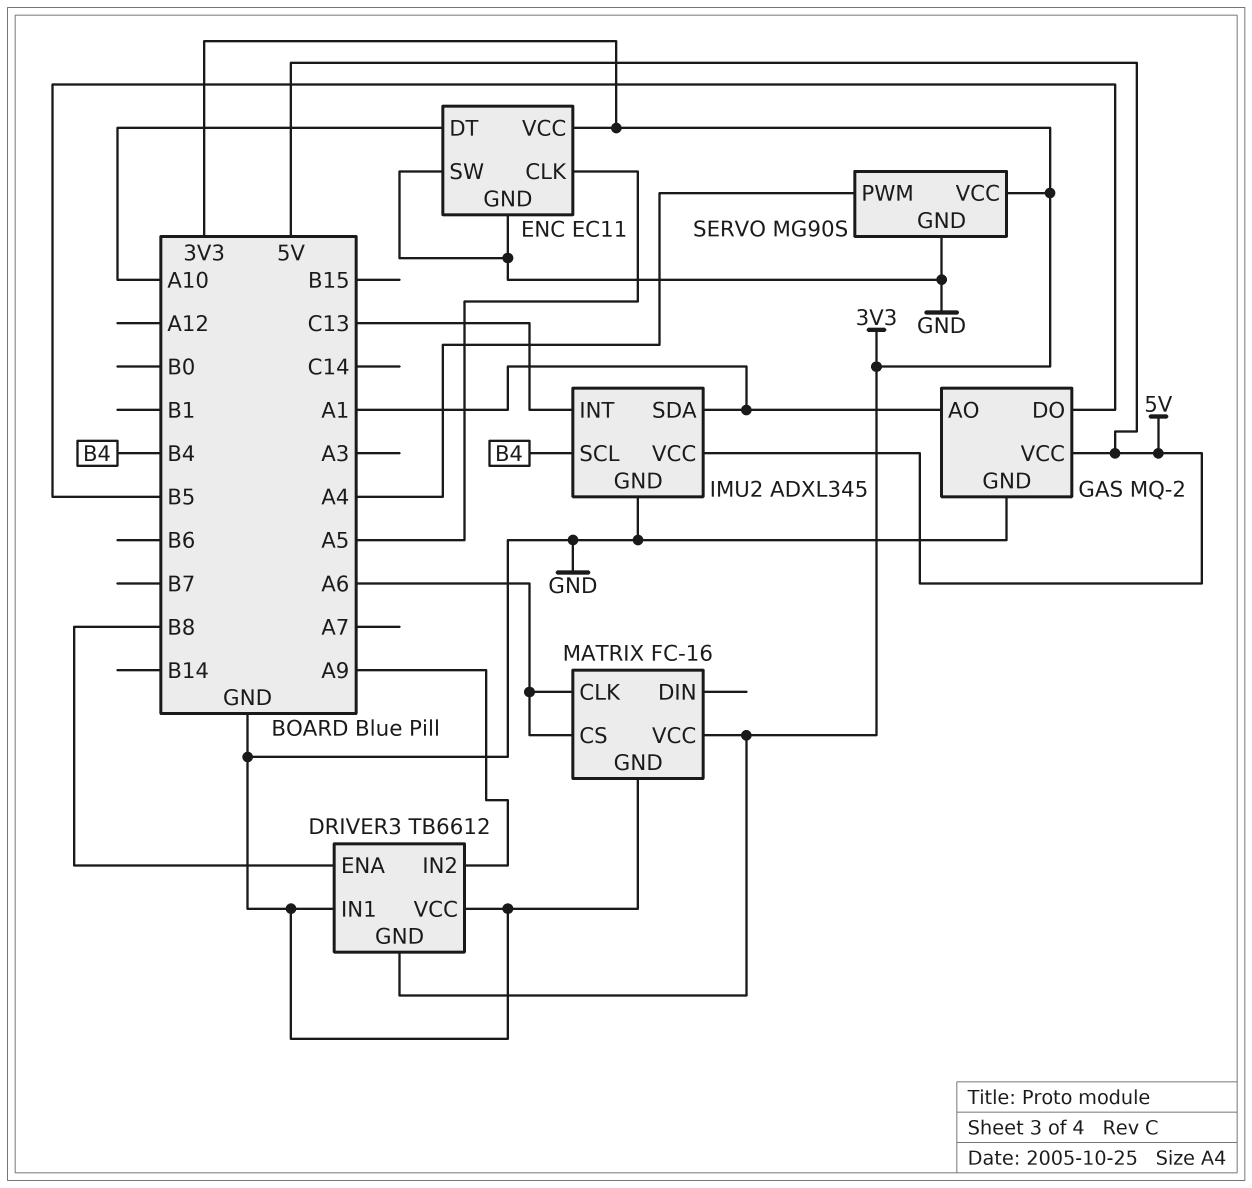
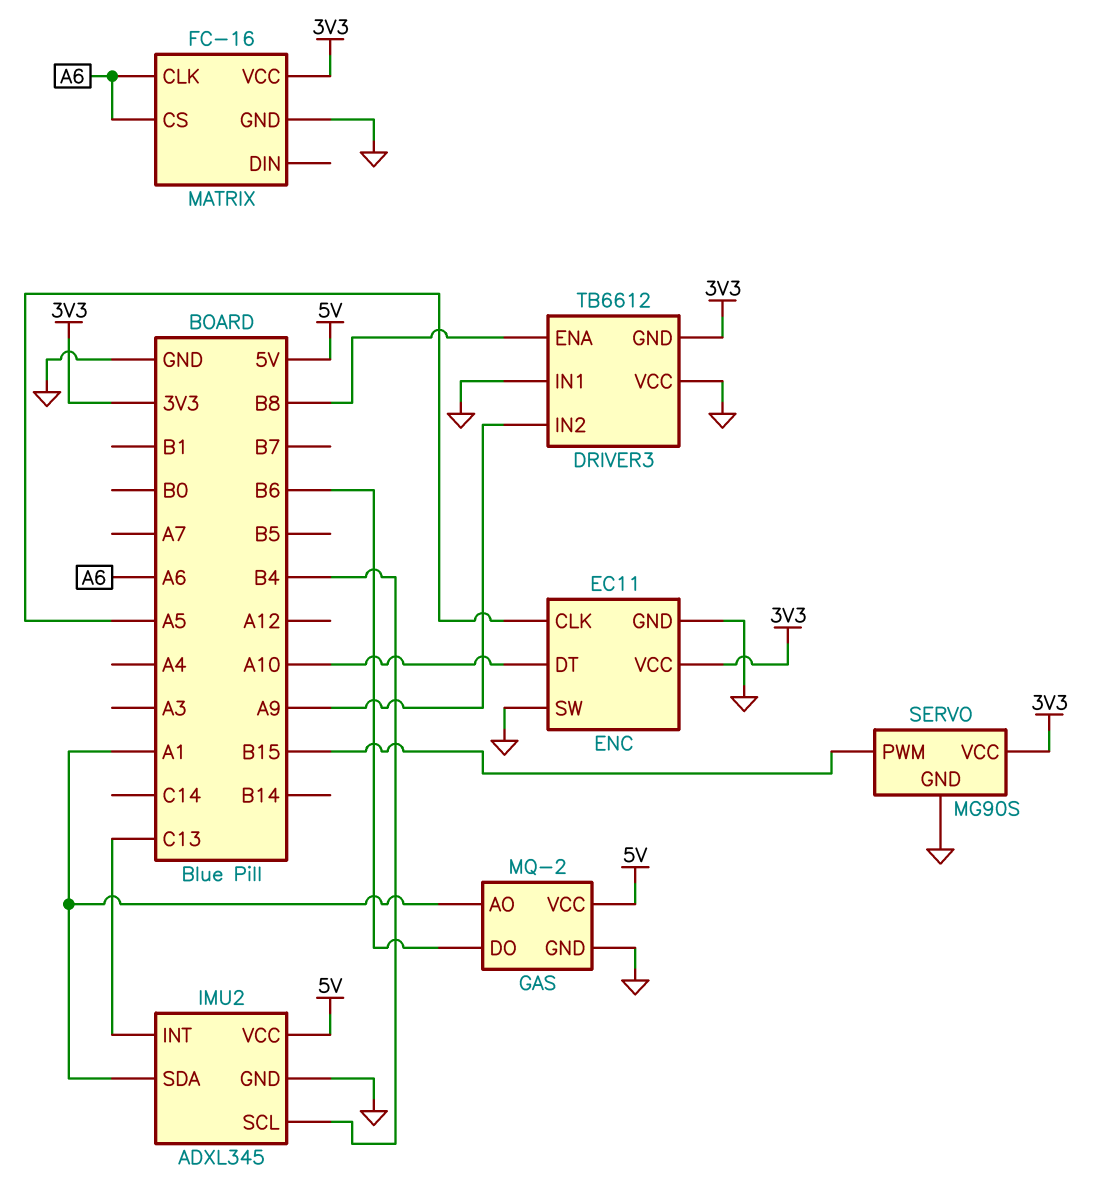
GAS pin DO: B5 -> B6
SERVO pin PWM: A4 -> B15

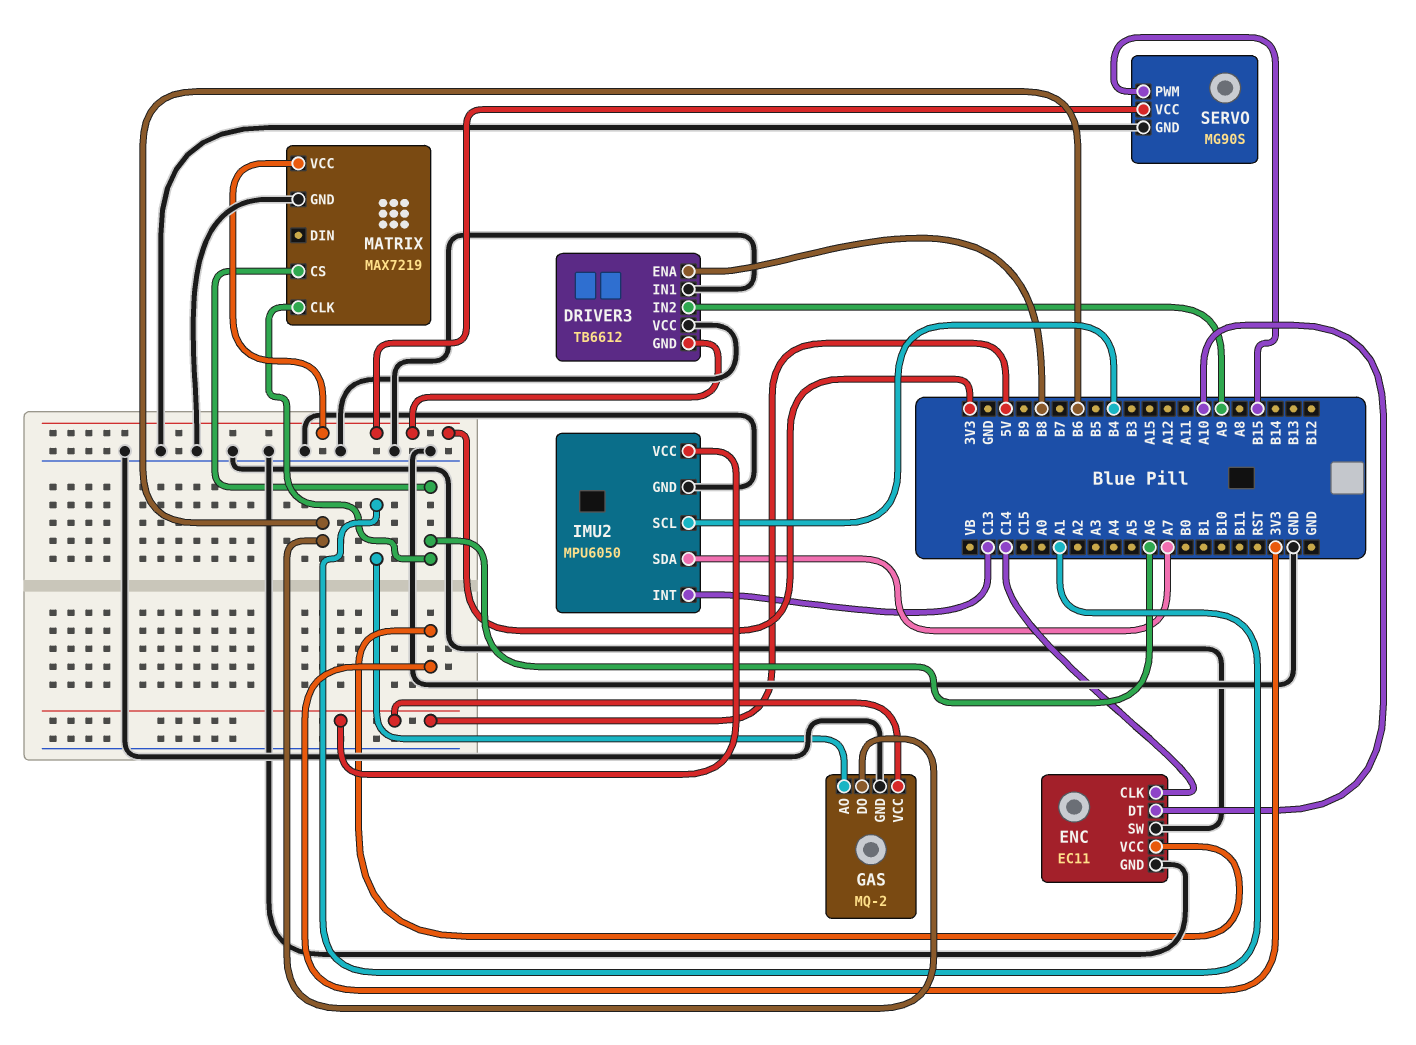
ENC pin CLK: A5 -> C14
IMU2: ADXL345 -> MPU6050
IMU2 pin SDA: A1 -> A7
MATRIX: FC-16 -> MAX7219

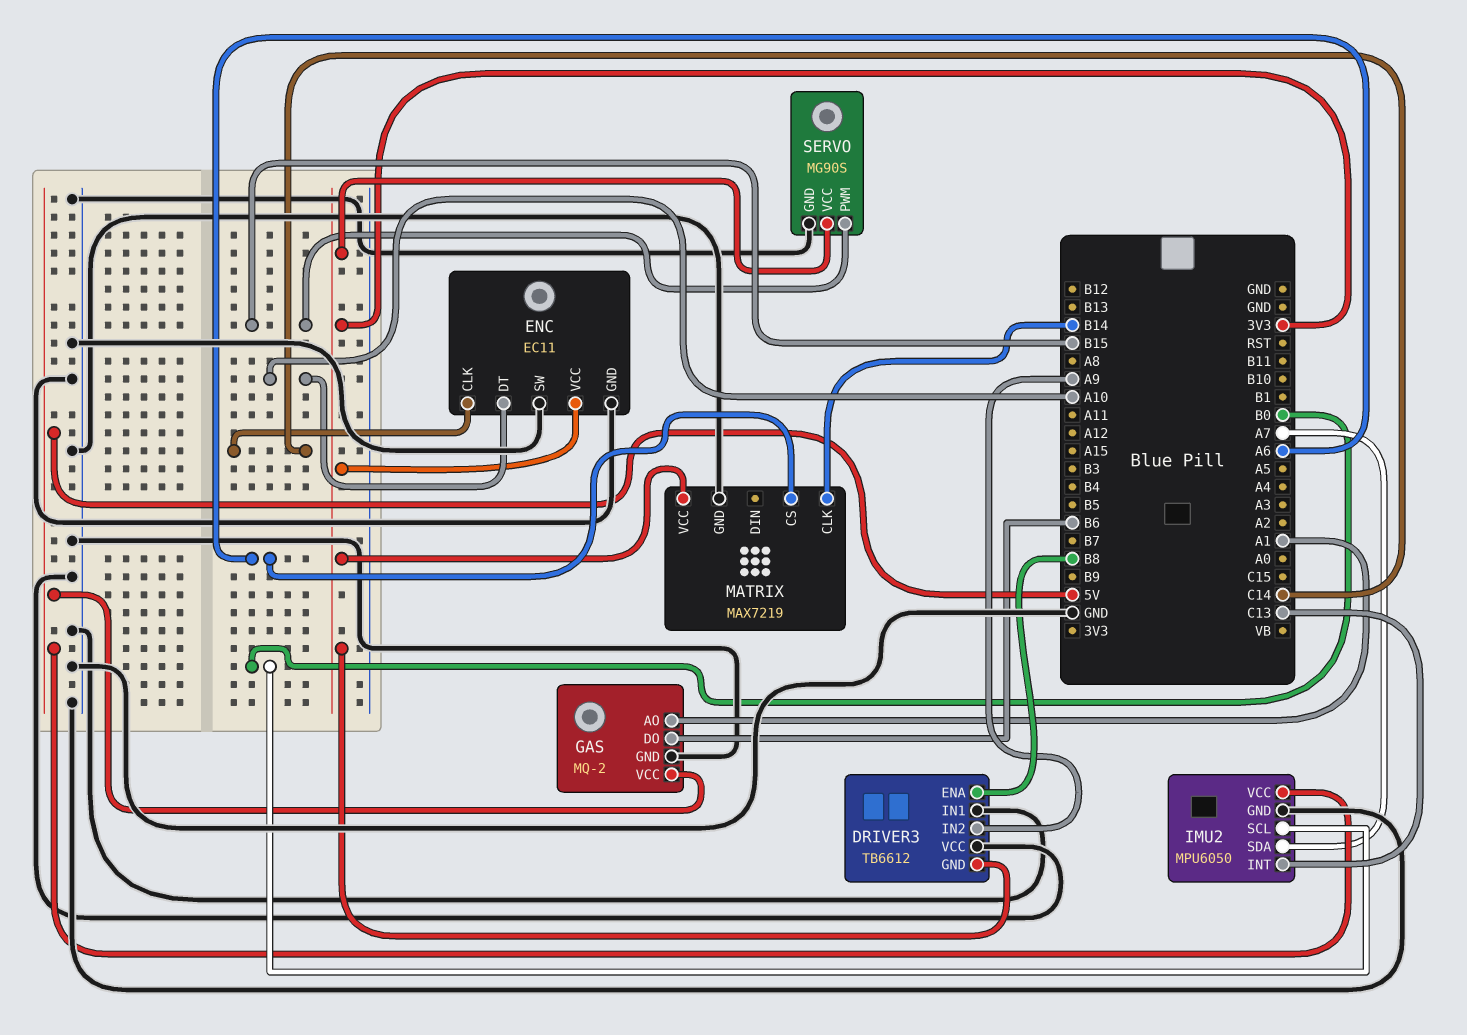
IMU2 pin SCL: B4 -> B0
MATRIX pin CLK: A6 -> B14

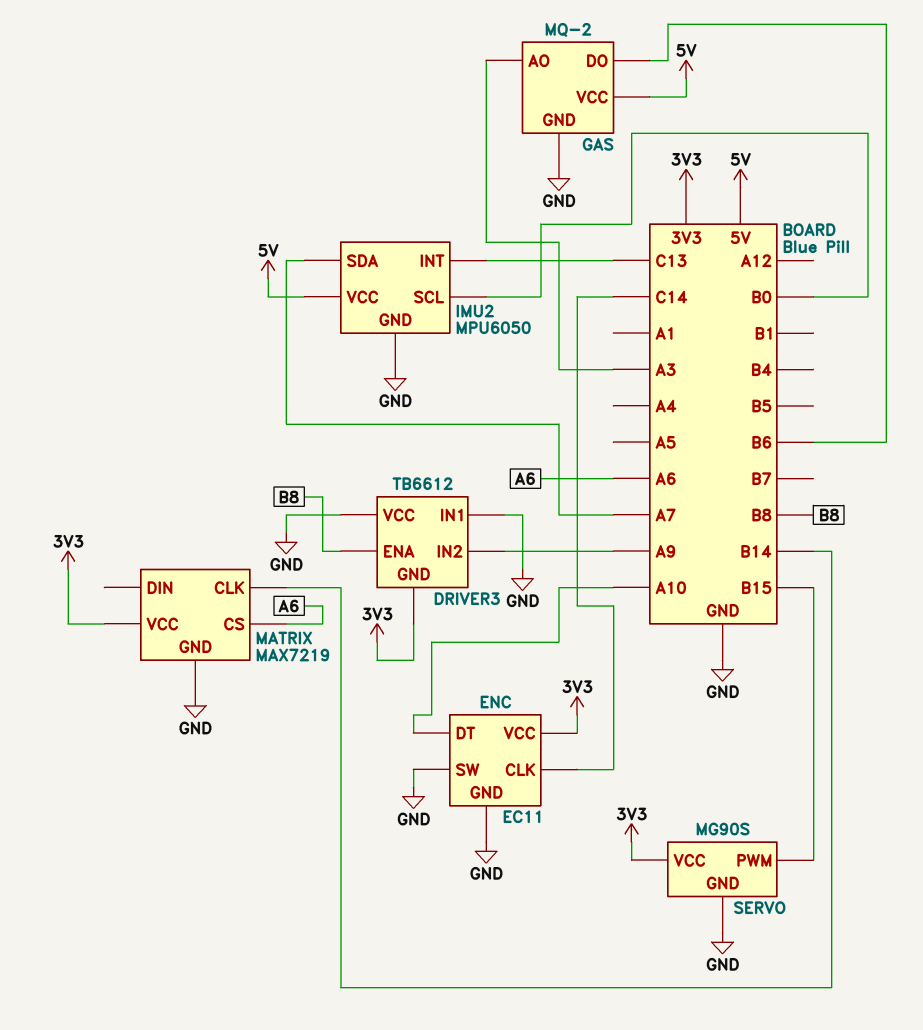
GAS pin AO: A1 -> A3

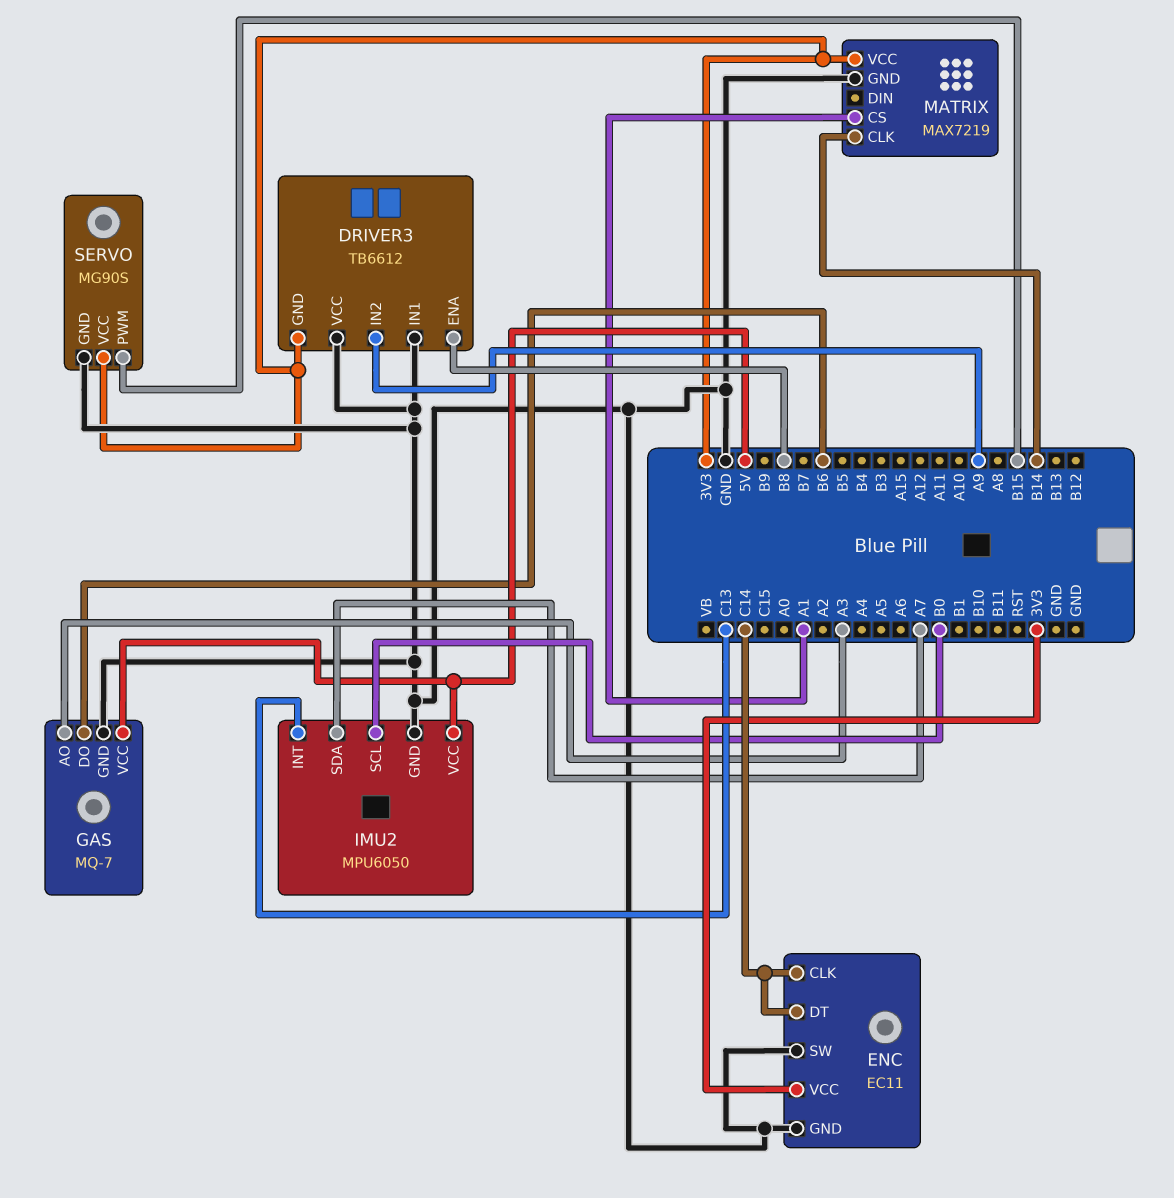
ENC pin DT: A10 -> C14
GAS: MQ-2 -> MQ-7
MATRIX pin CS: A6 -> A1

